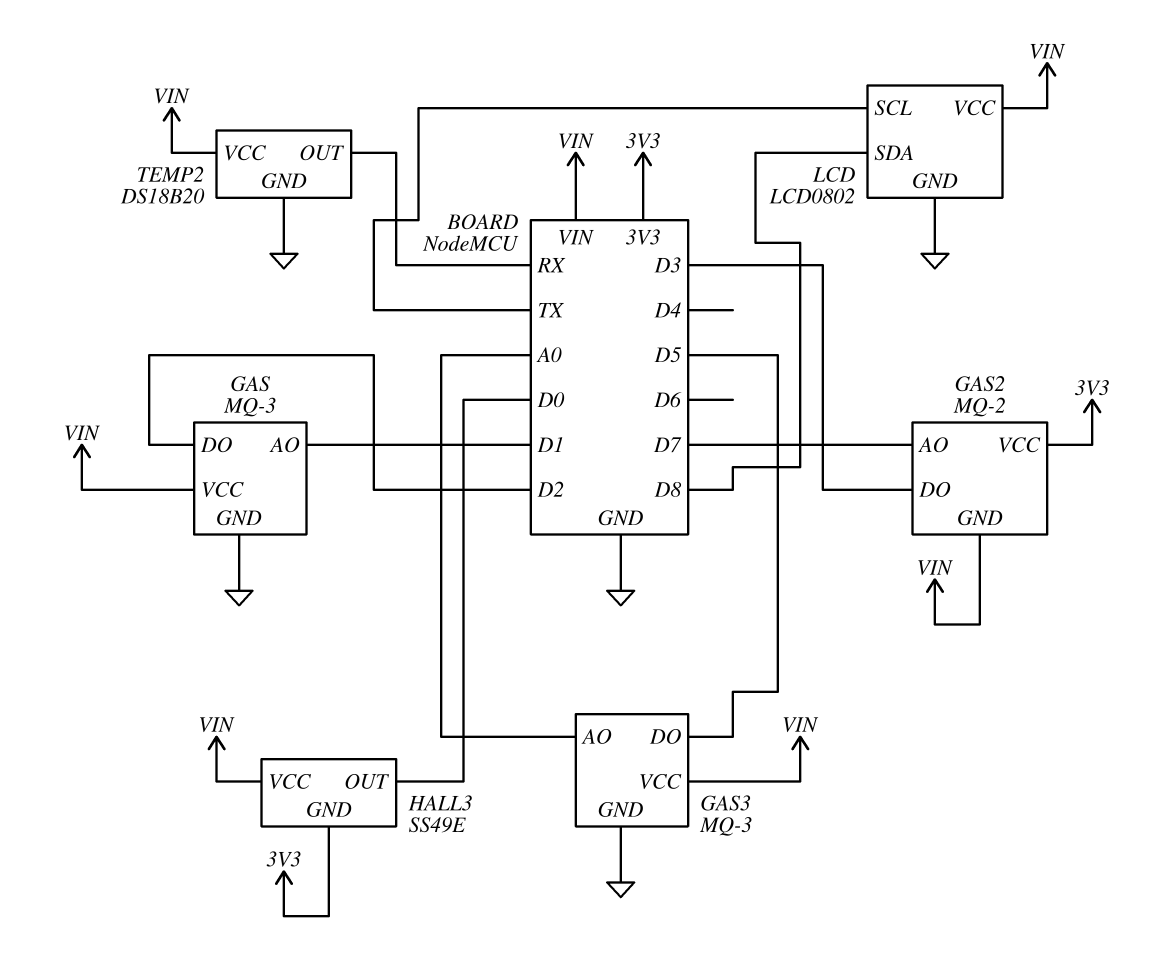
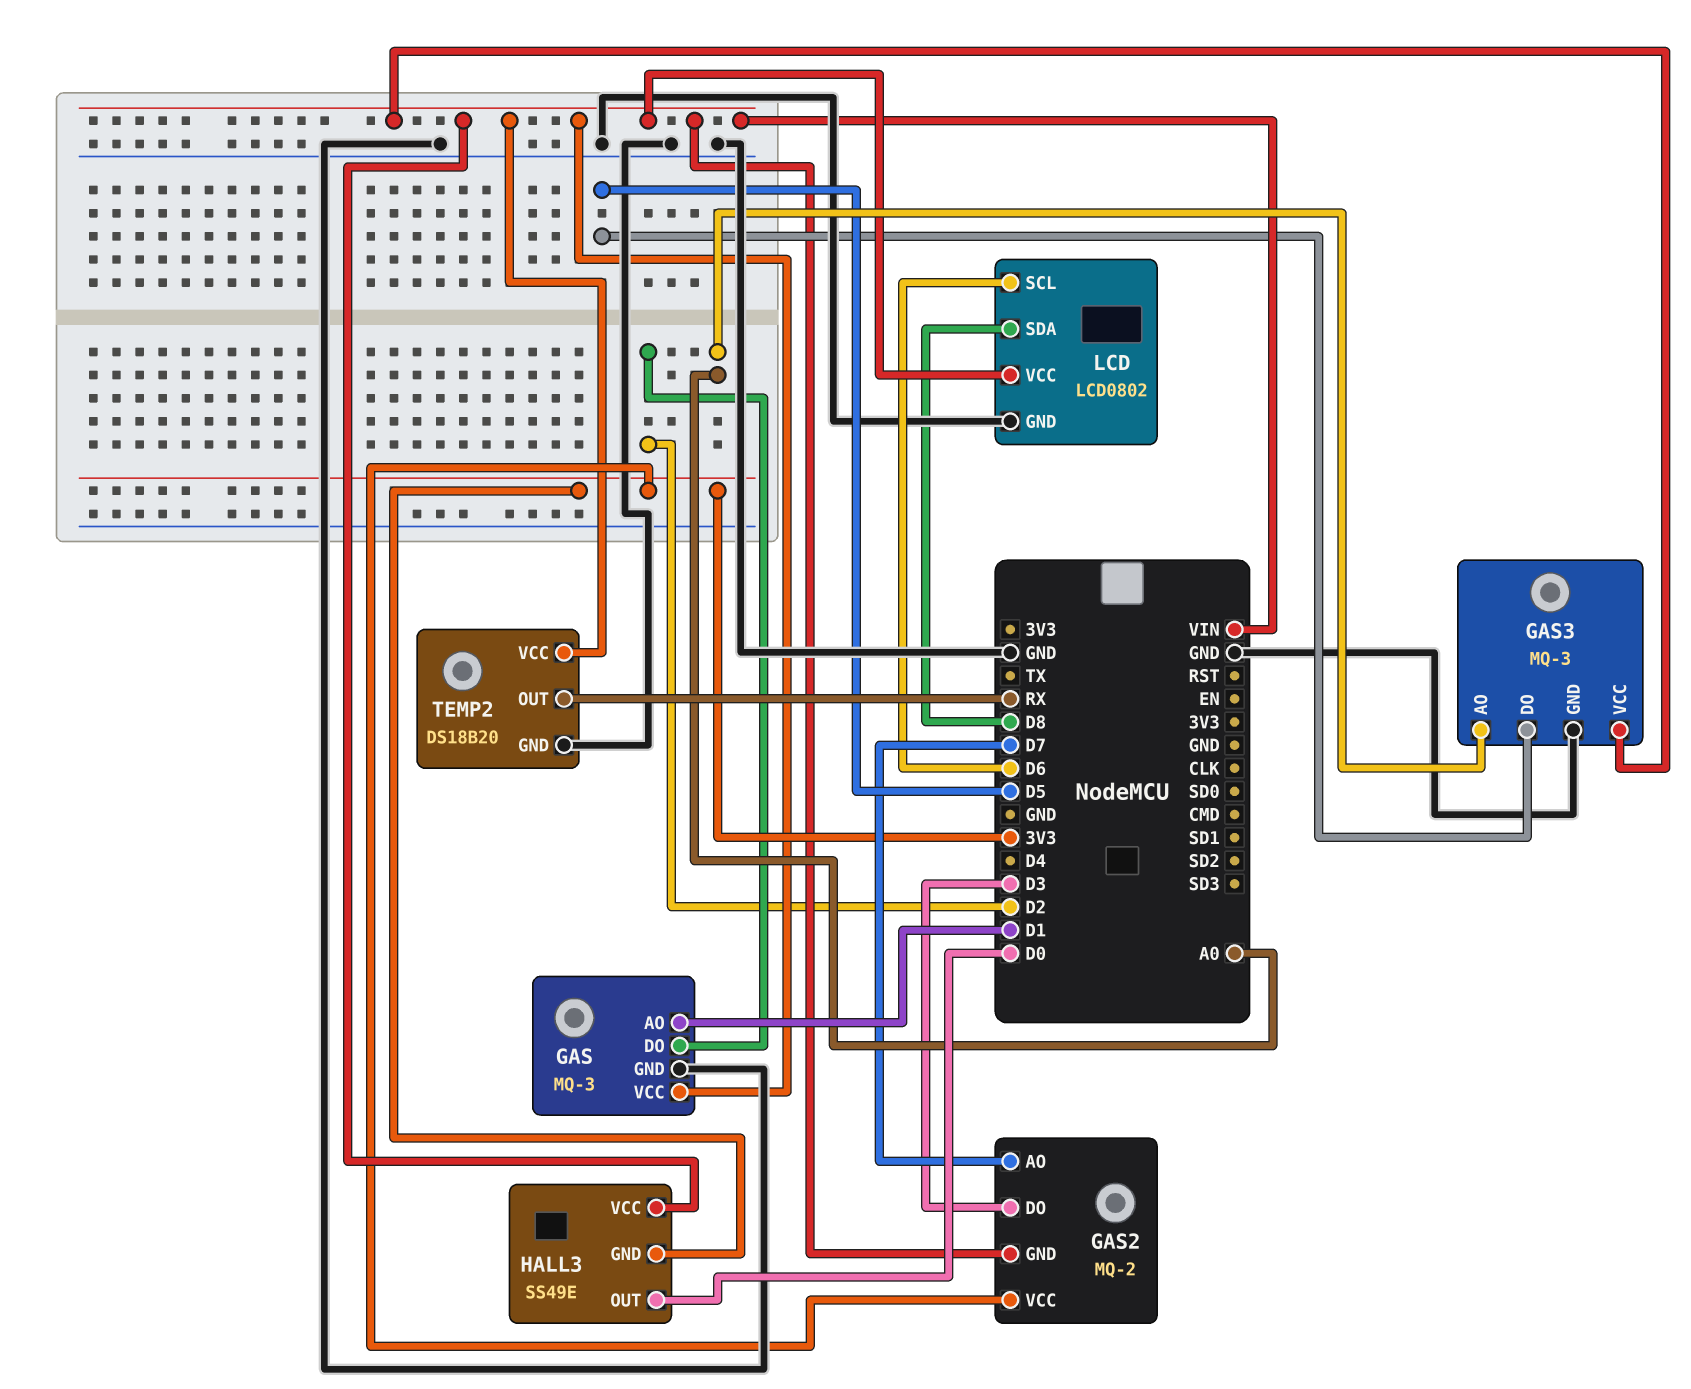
LCD pin SCL: TX -> D6

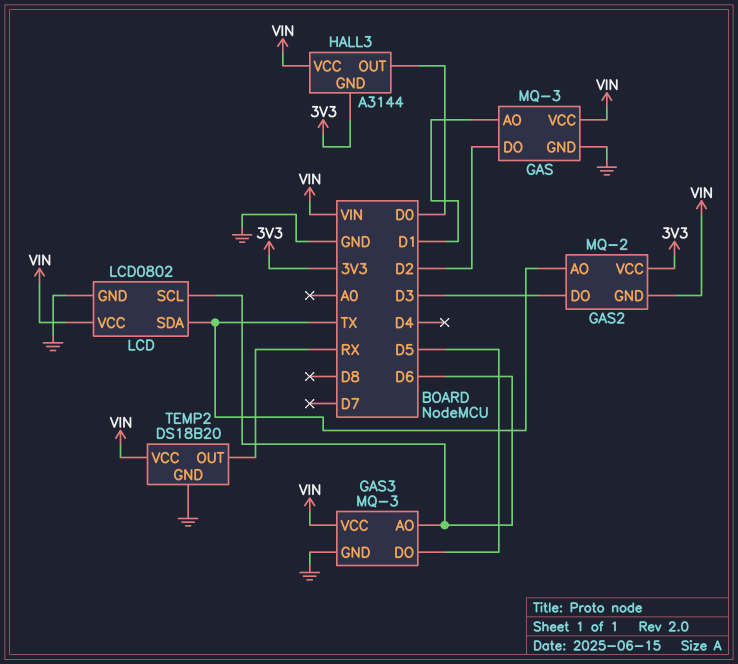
GAS2 pin AO: D7 -> TX
GAS3 pin AO: A0 -> D6
HALL3: SS49E -> A3144
LCD pin SDA: D8 -> TX

